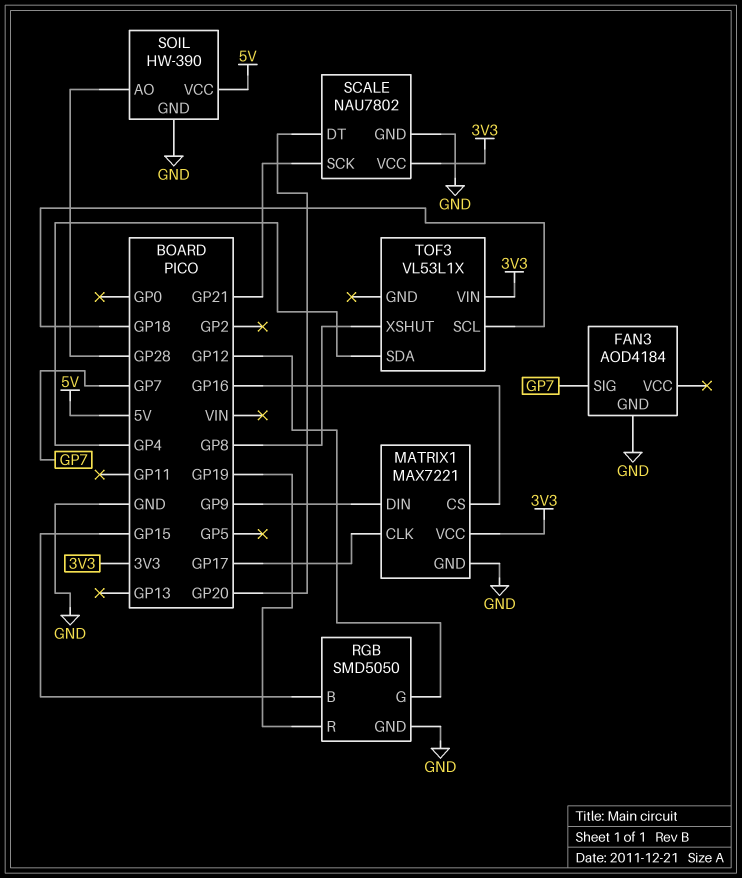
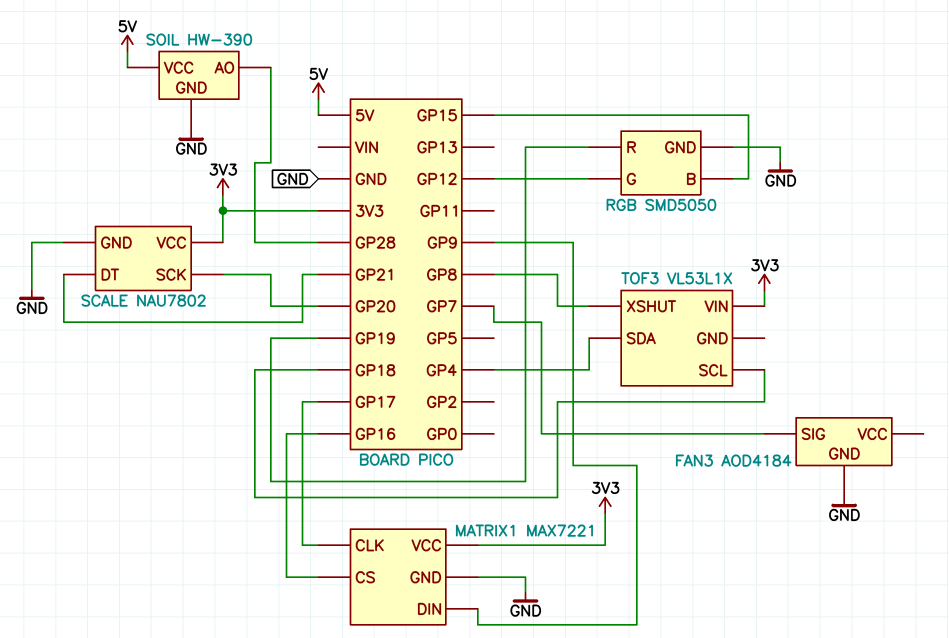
SCALE pin DT: GP20 -> GP21
SCALE pin SCK: GP21 -> GP20

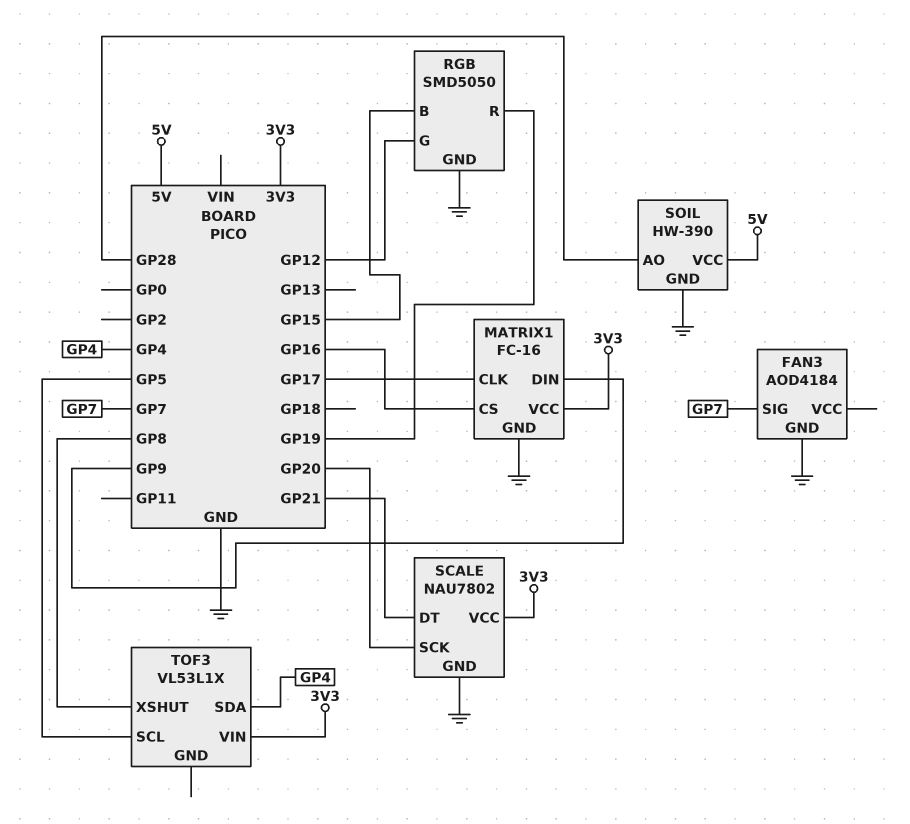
MATRIX1: MAX7221 -> FC-16
TOF3 pin SCL: GP18 -> GP5

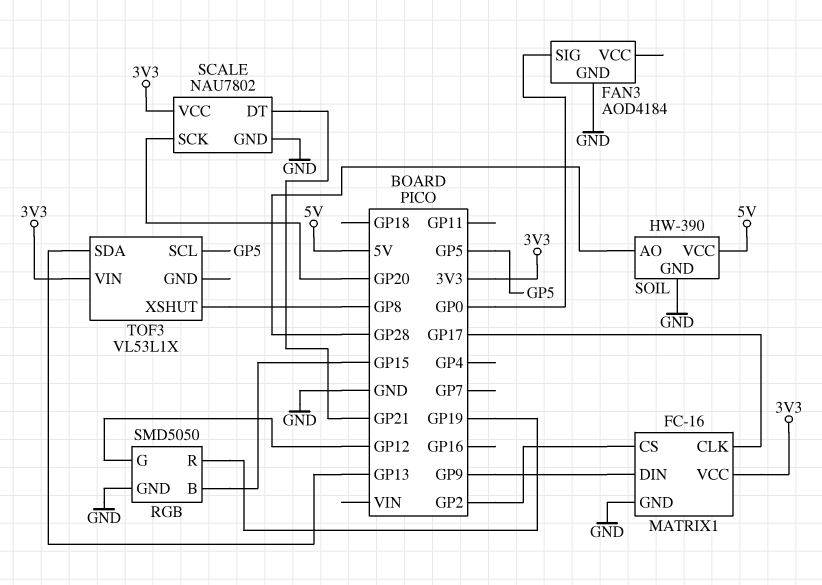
FAN3 pin SIG: GP7 -> GP0
MATRIX1 pin CS: GP16 -> GP2
TOF3 pin SDA: GP4 -> GP13

